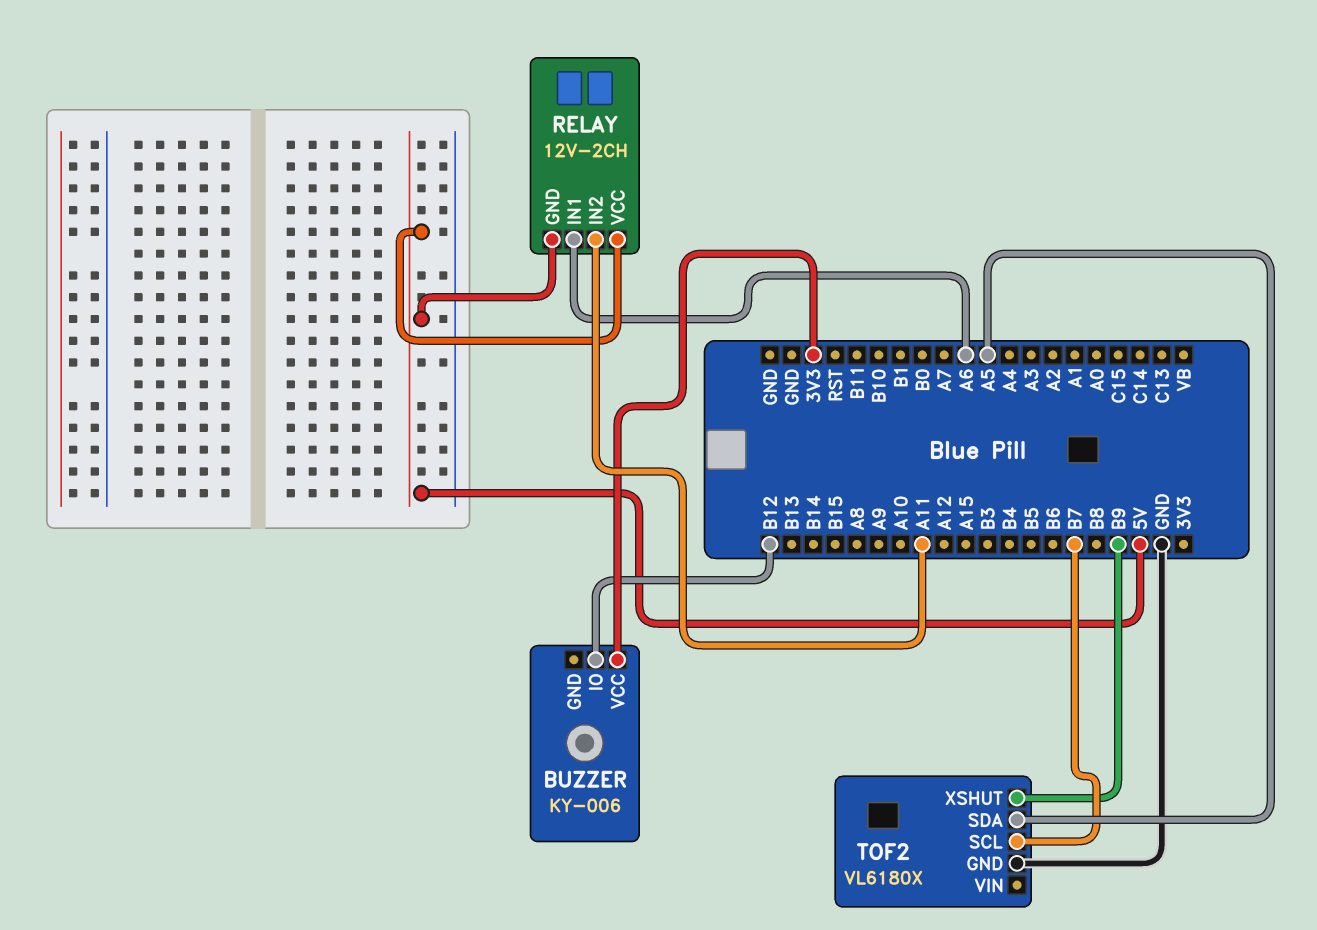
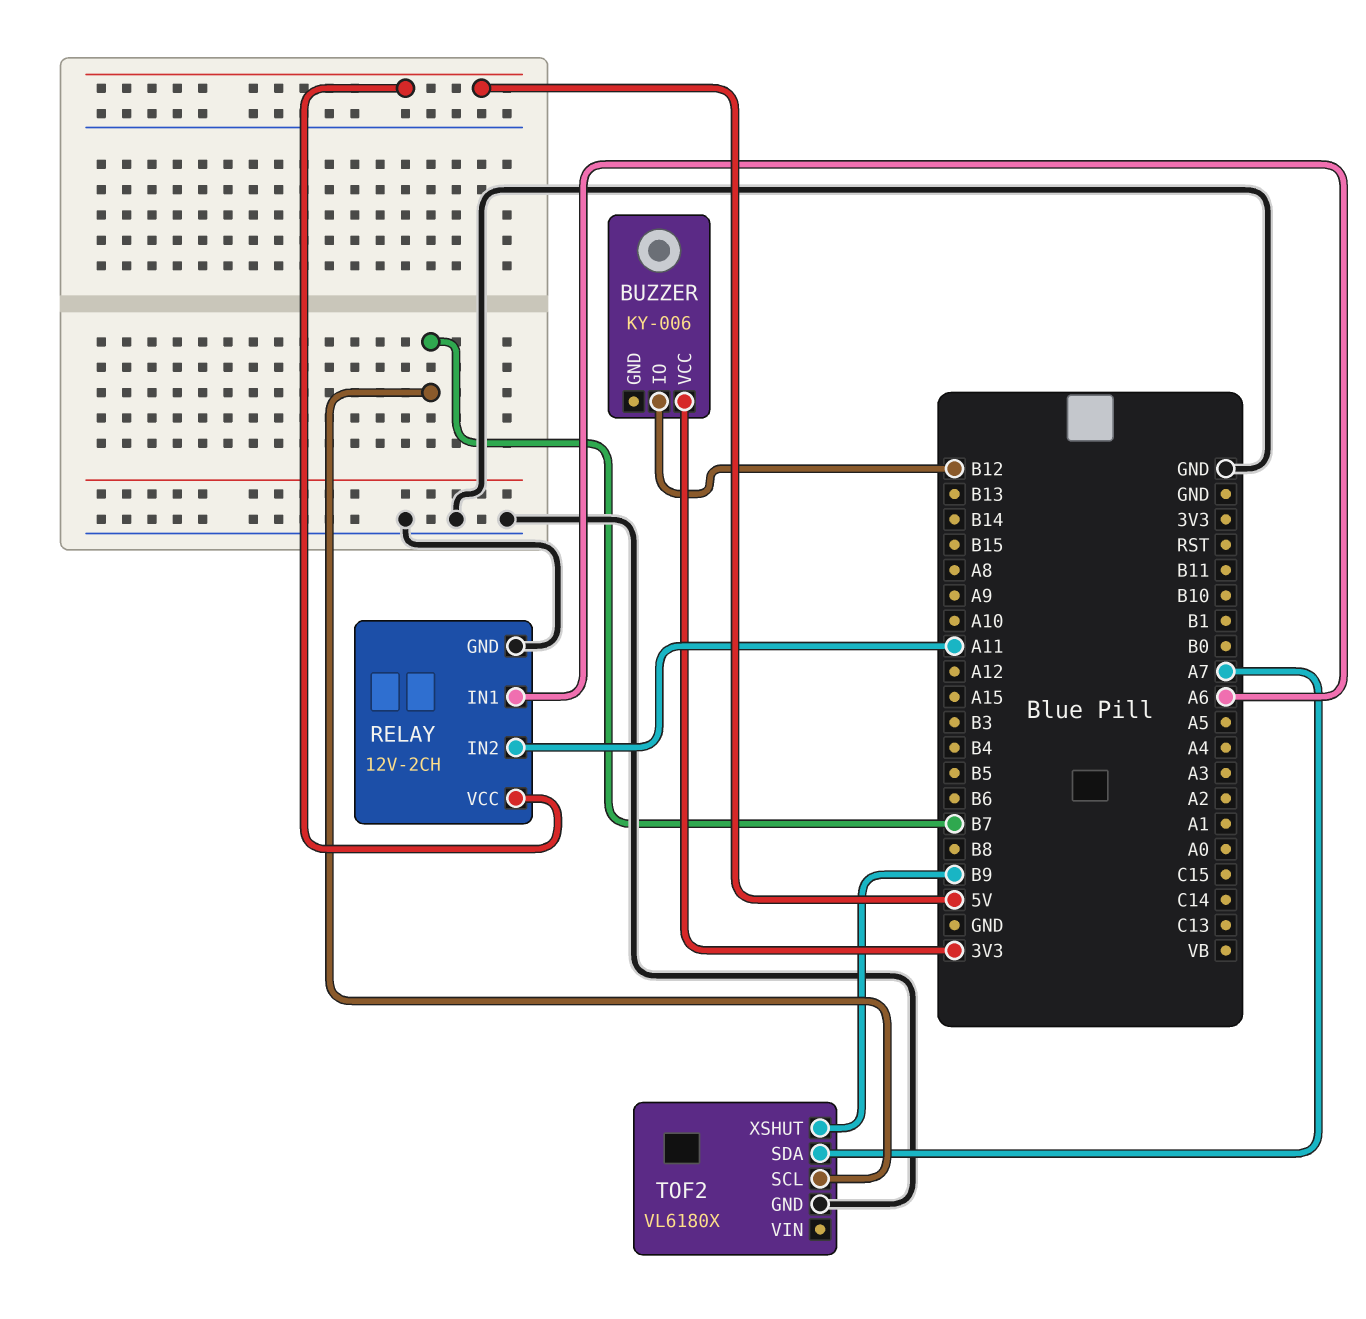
RELAY pin GND: 5V -> GND
TOF2 pin SDA: A5 -> A7

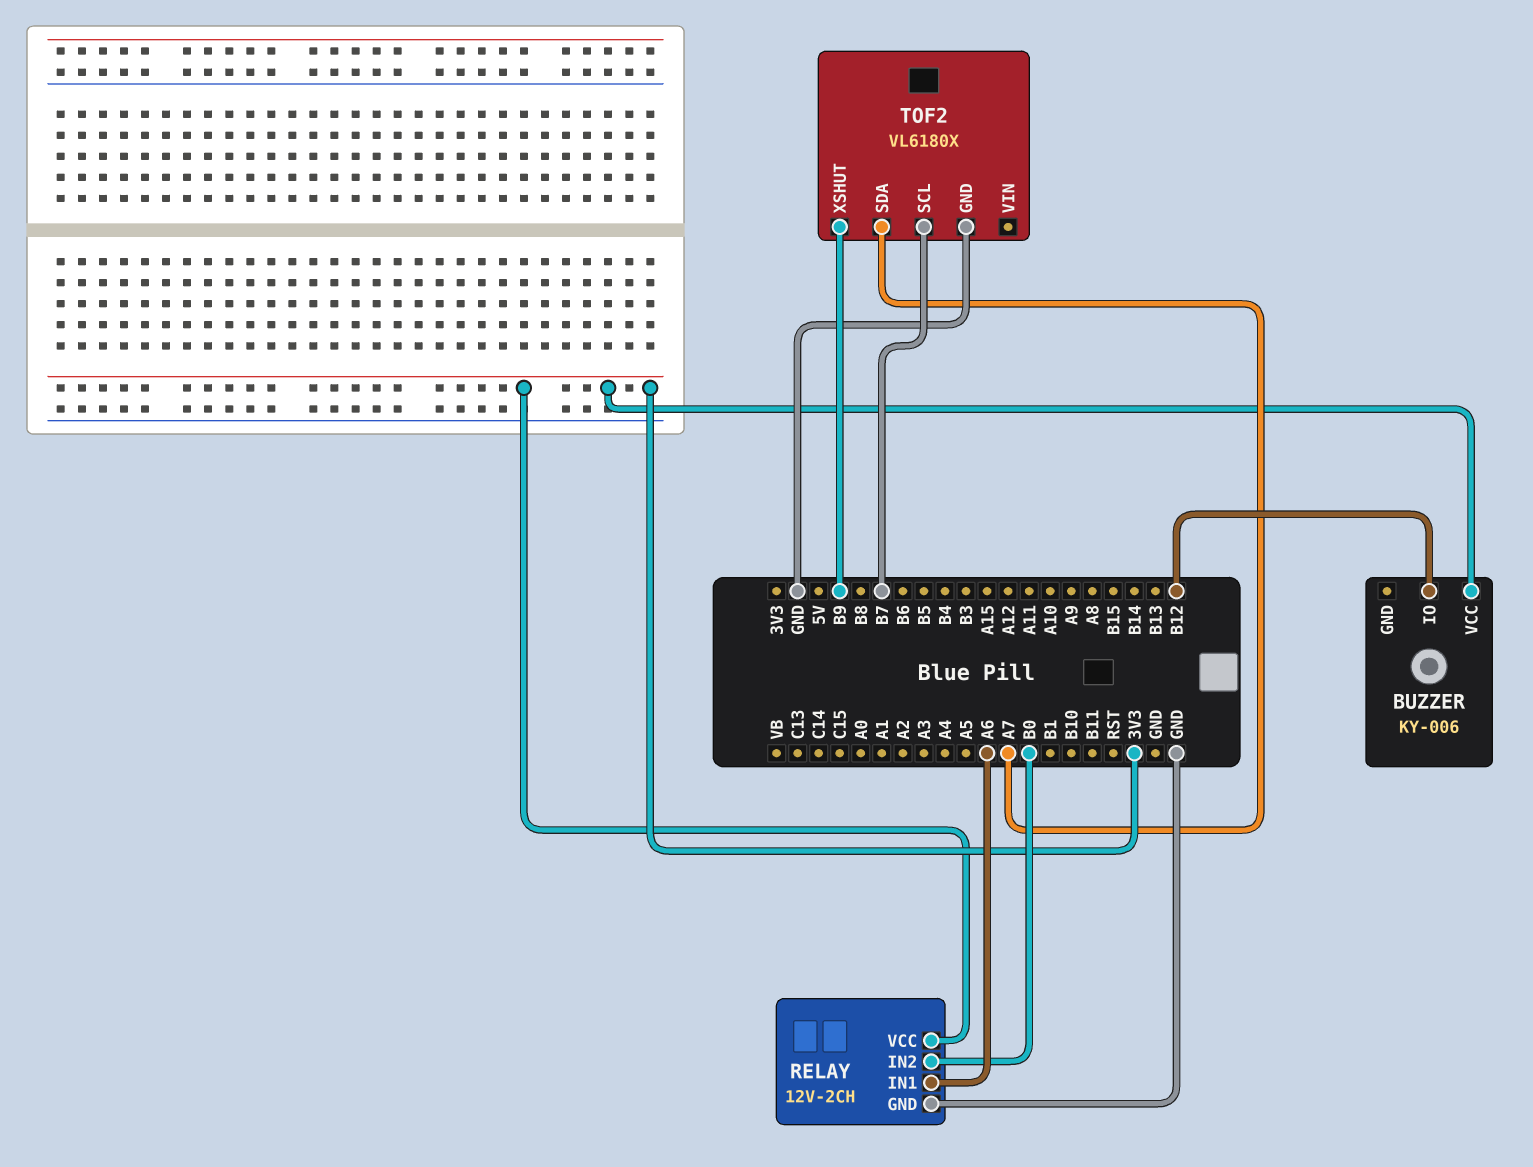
RELAY pin IN2: A11 -> B0
RELAY pin VCC: 5V -> 3V3

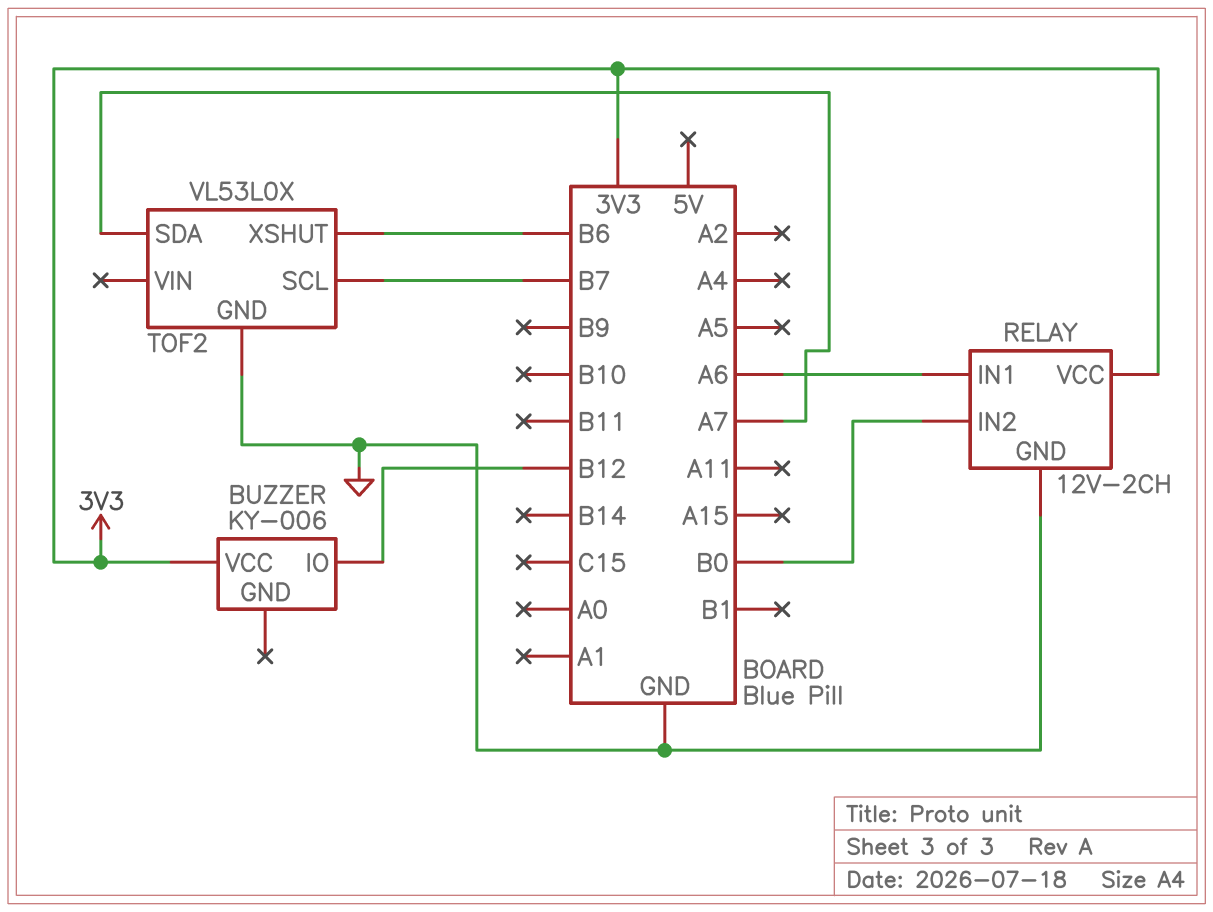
TOF2: VL6180X -> VL53L0X
TOF2 pin XSHUT: B9 -> B6

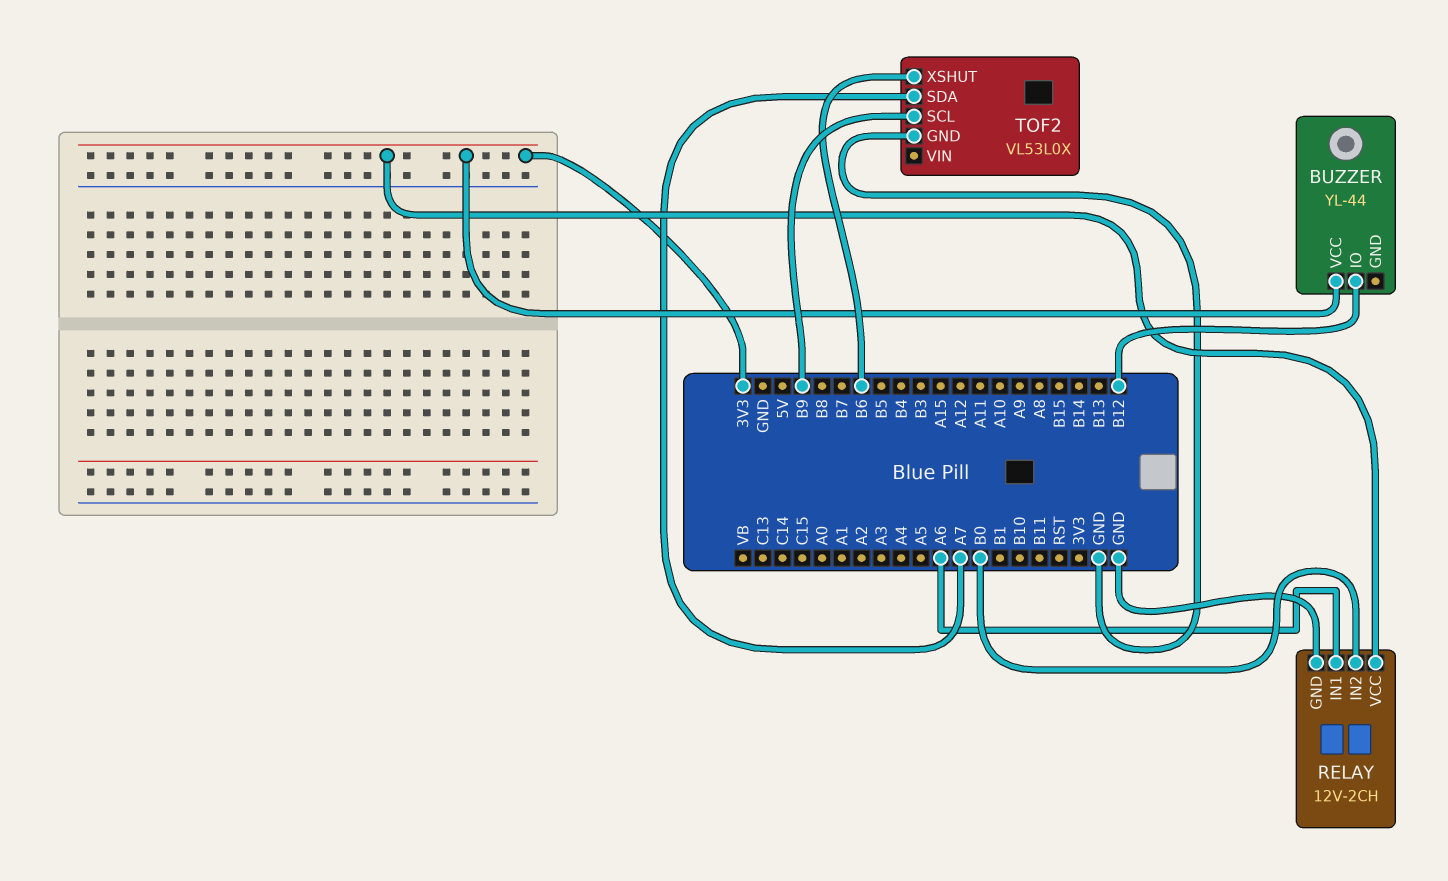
BUZZER: KY-006 -> YL-44
TOF2 pin SCL: B7 -> B9

